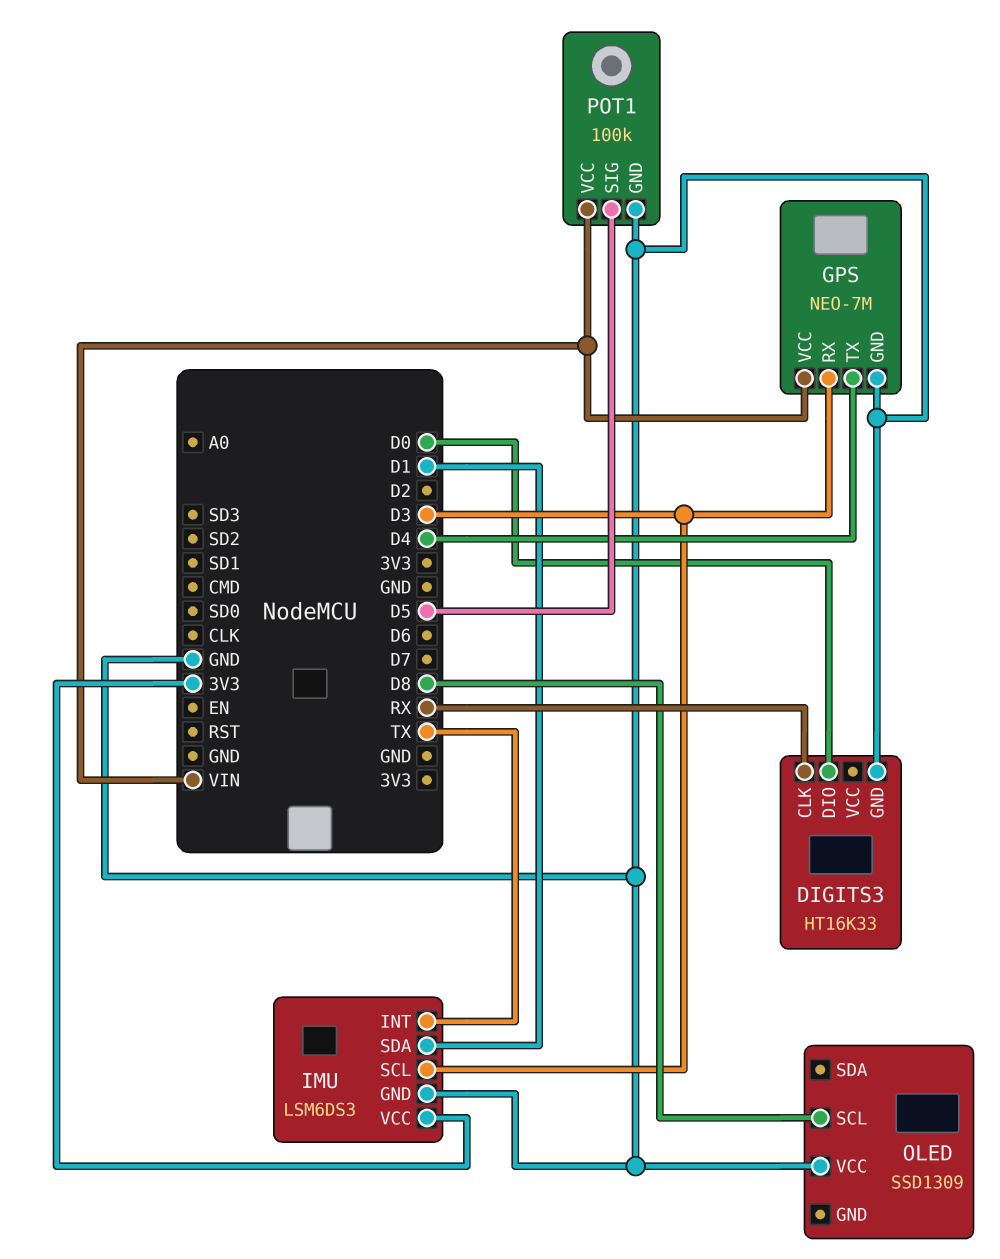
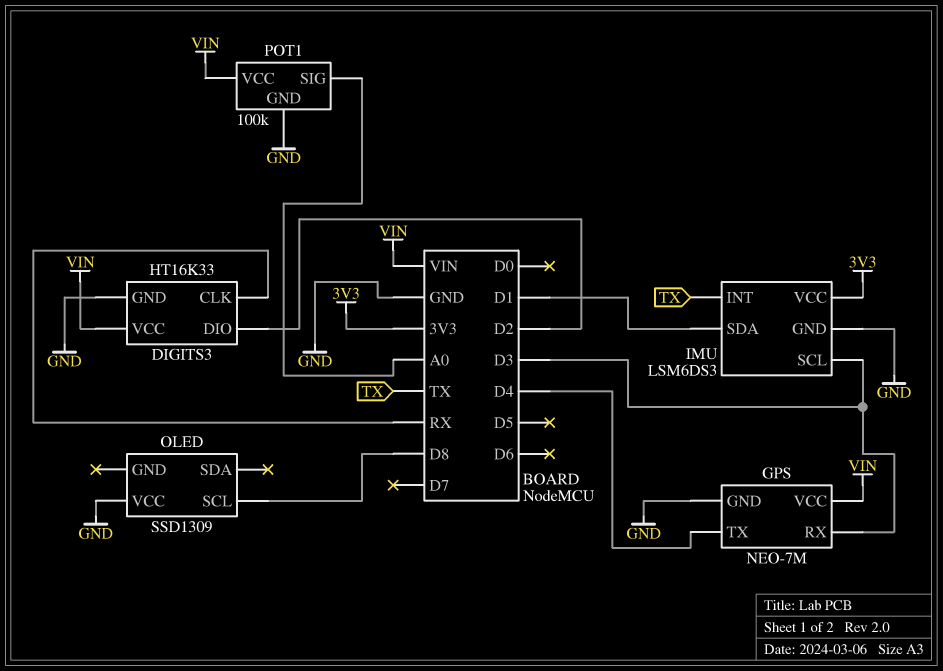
DIGITS3 pin DIO: D0 -> D2
DIGITS3 pin VCC: none -> VIN
POT1 pin SIG: D5 -> A0

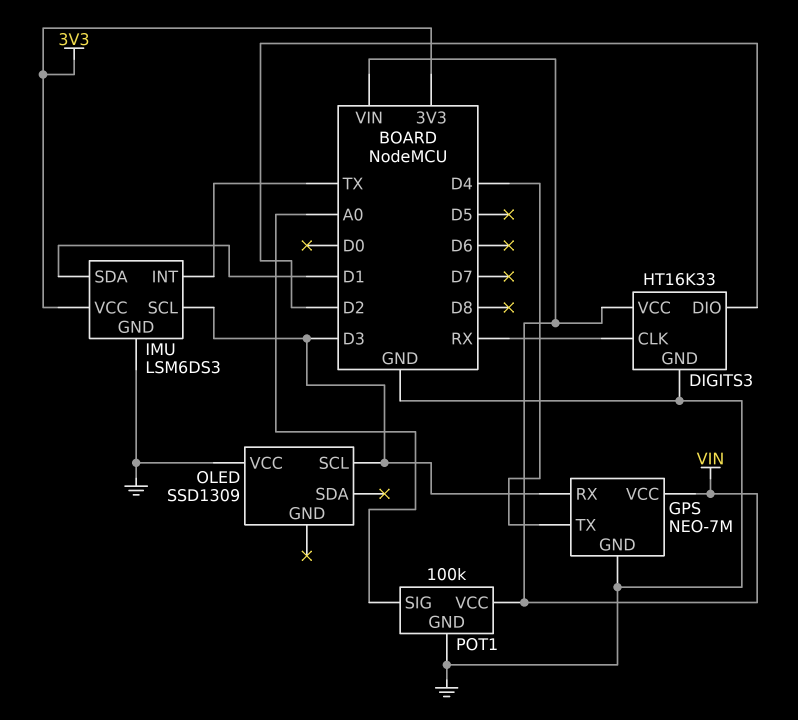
OLED pin SCL: D8 -> D3

